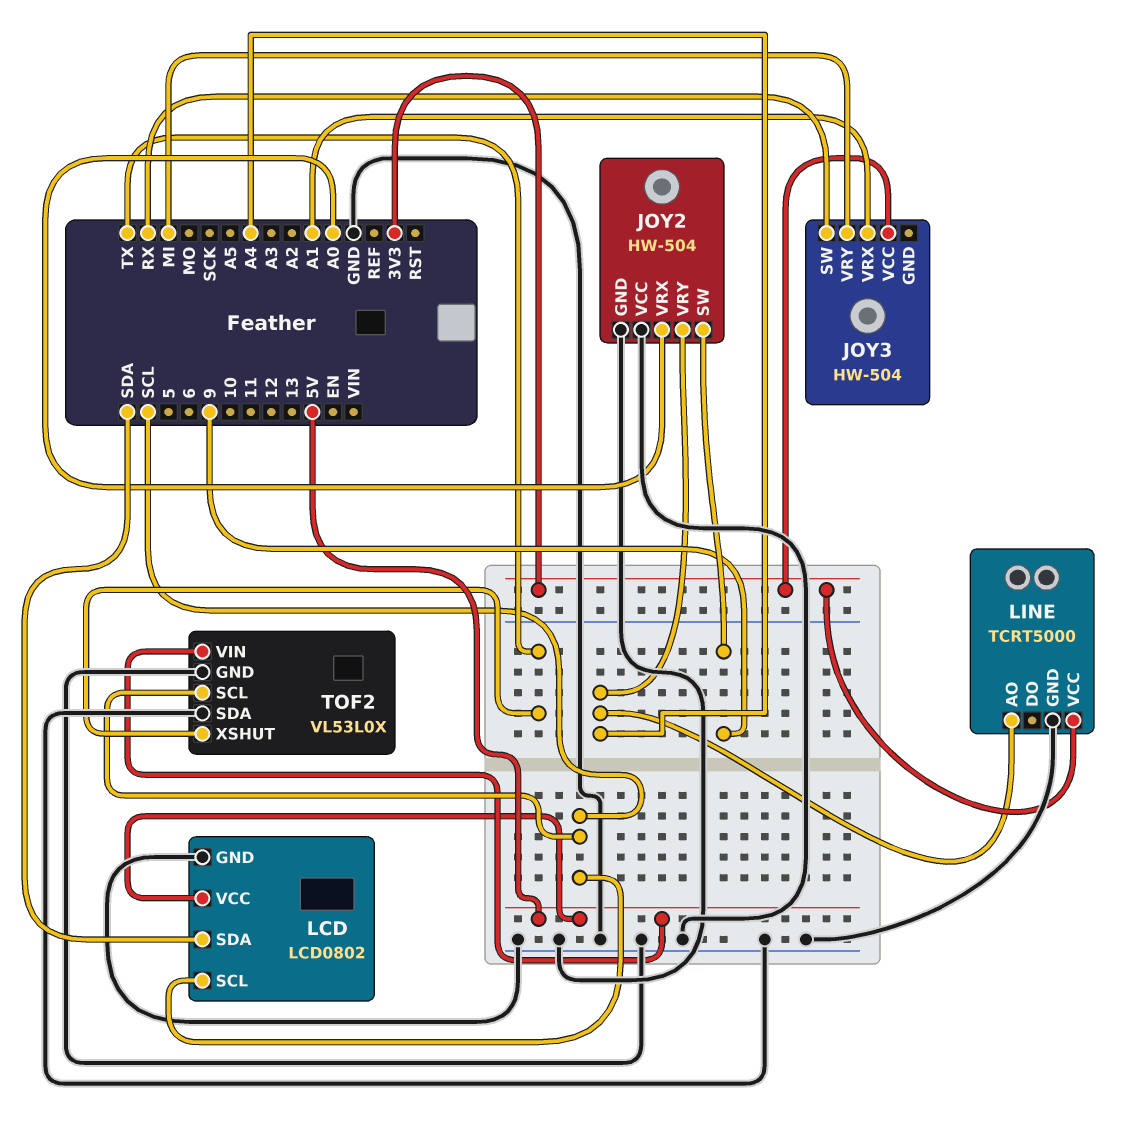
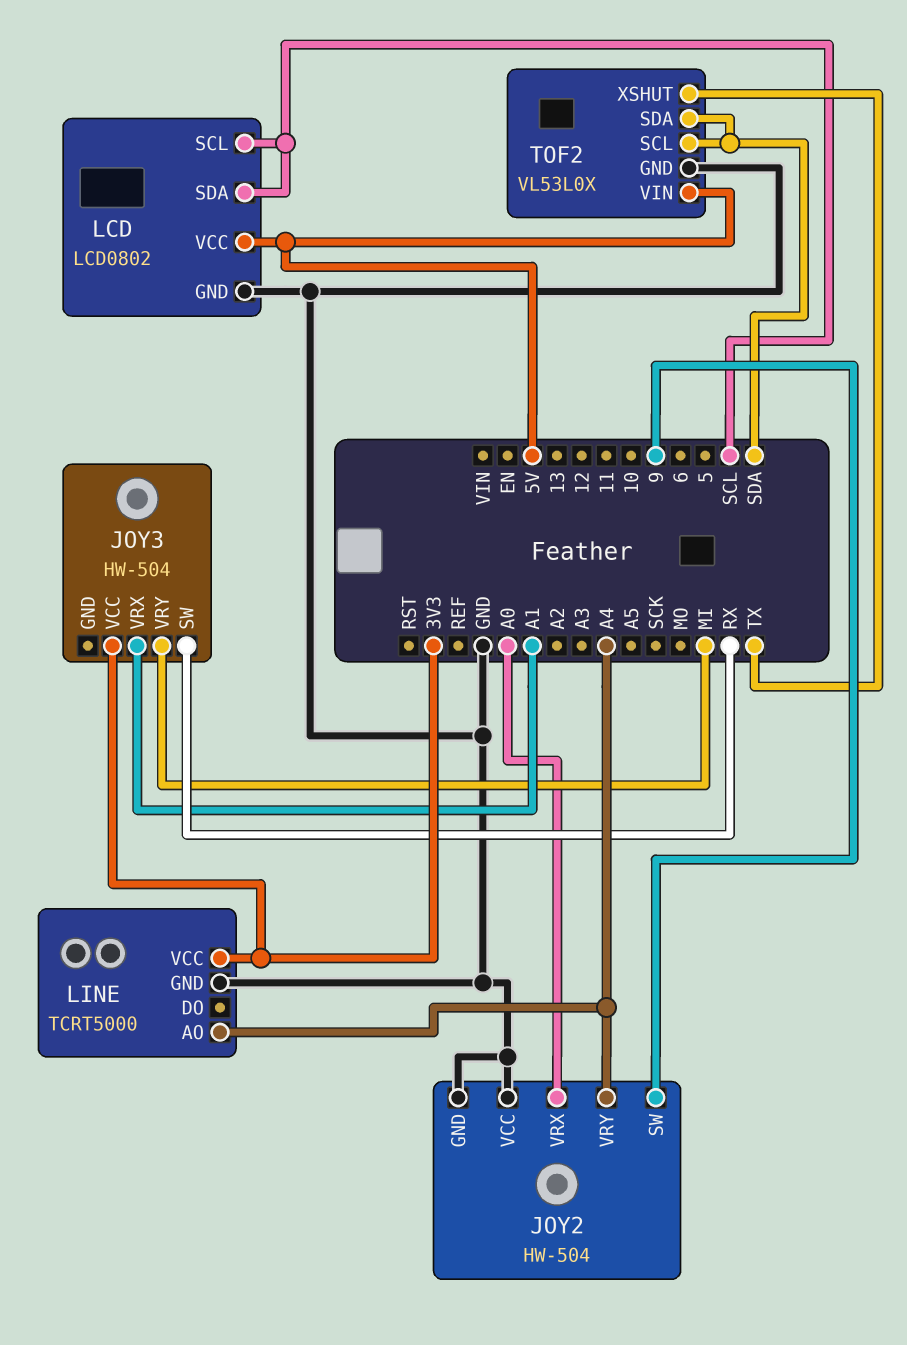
LCD pin SDA: SDA -> SCL
TOF2 pin SCL: SCL -> SDA
TOF2 pin SDA: GND -> SDA

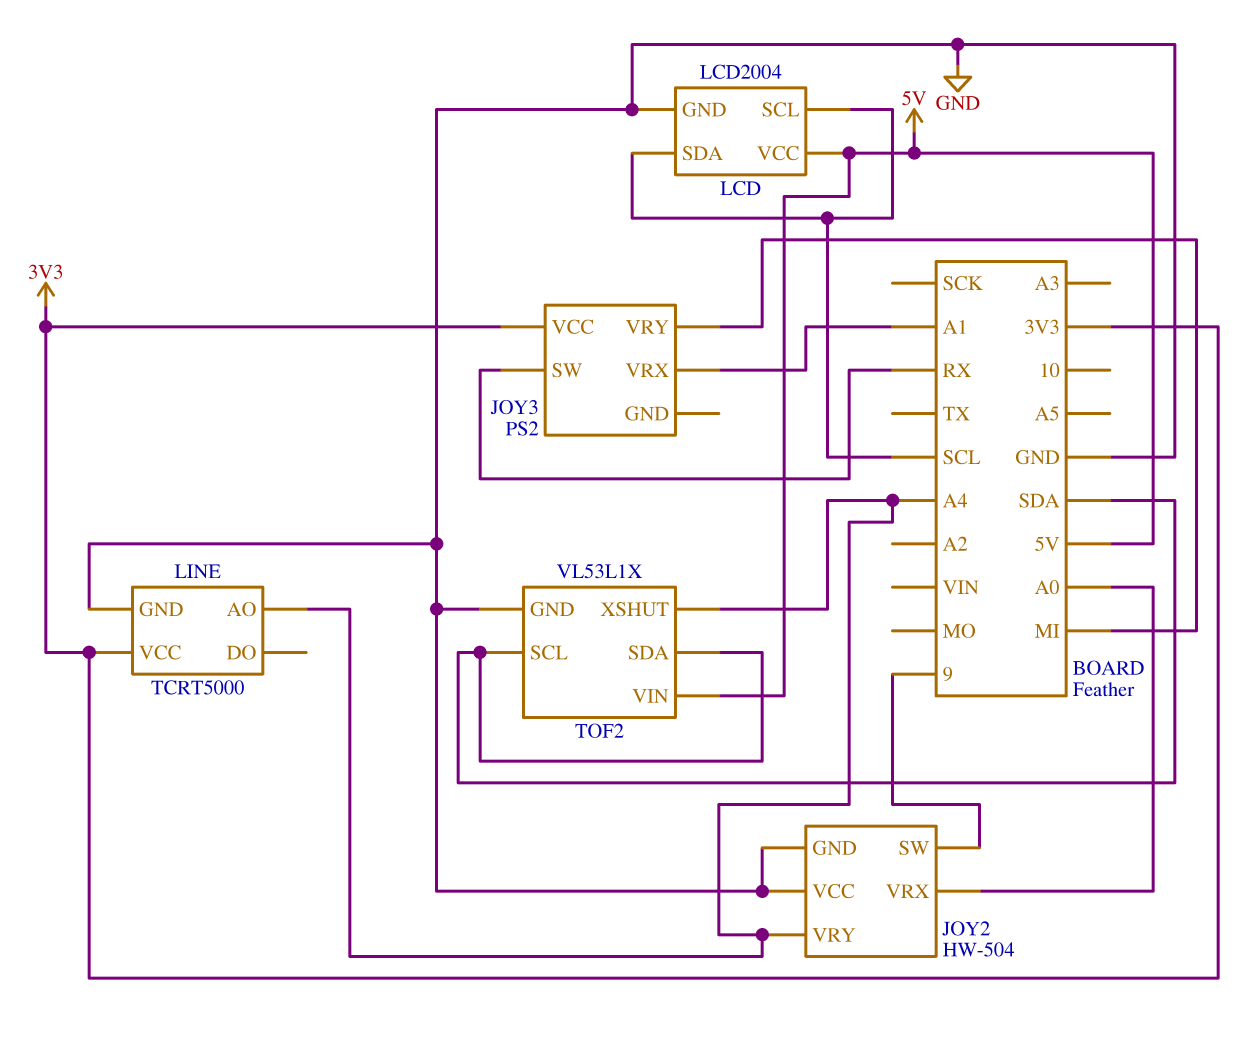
JOY3: HW-504 -> PS2
LCD: LCD0802 -> LCD2004
TOF2: VL53L0X -> VL53L1X
TOF2 pin XSHUT: TX -> A4

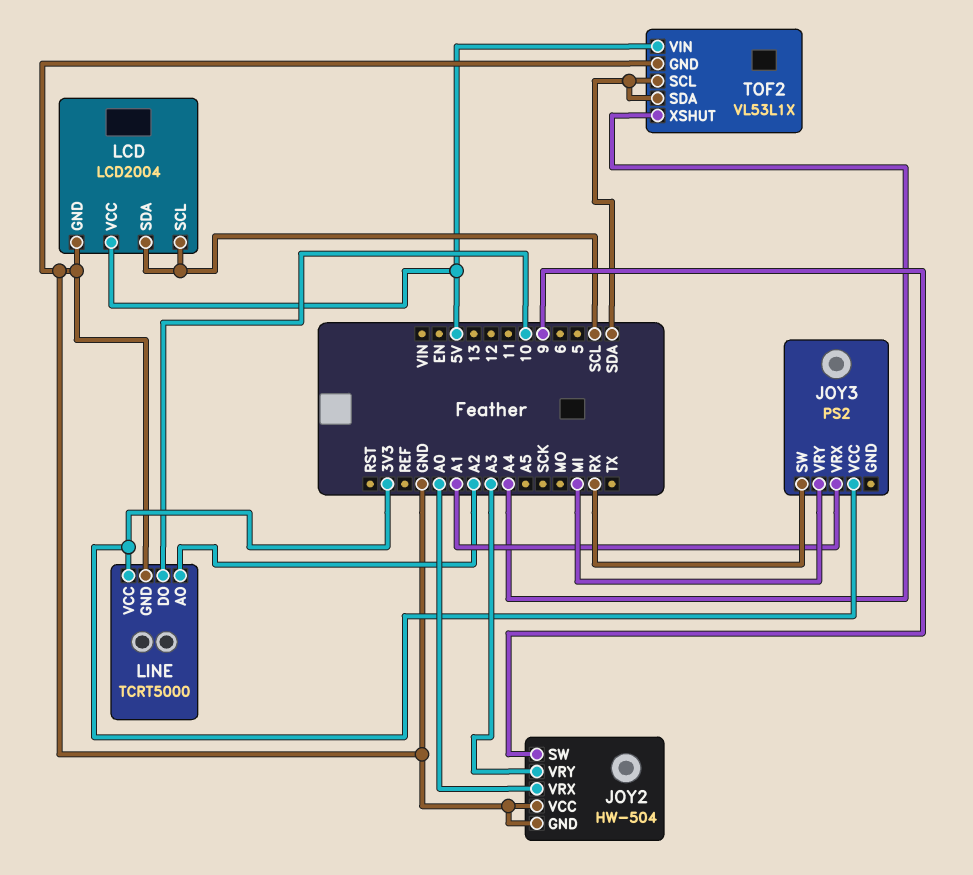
JOY2 pin VRY: A4 -> A3
LINE pin AO: A4 -> A2
LINE pin DO: none -> 10

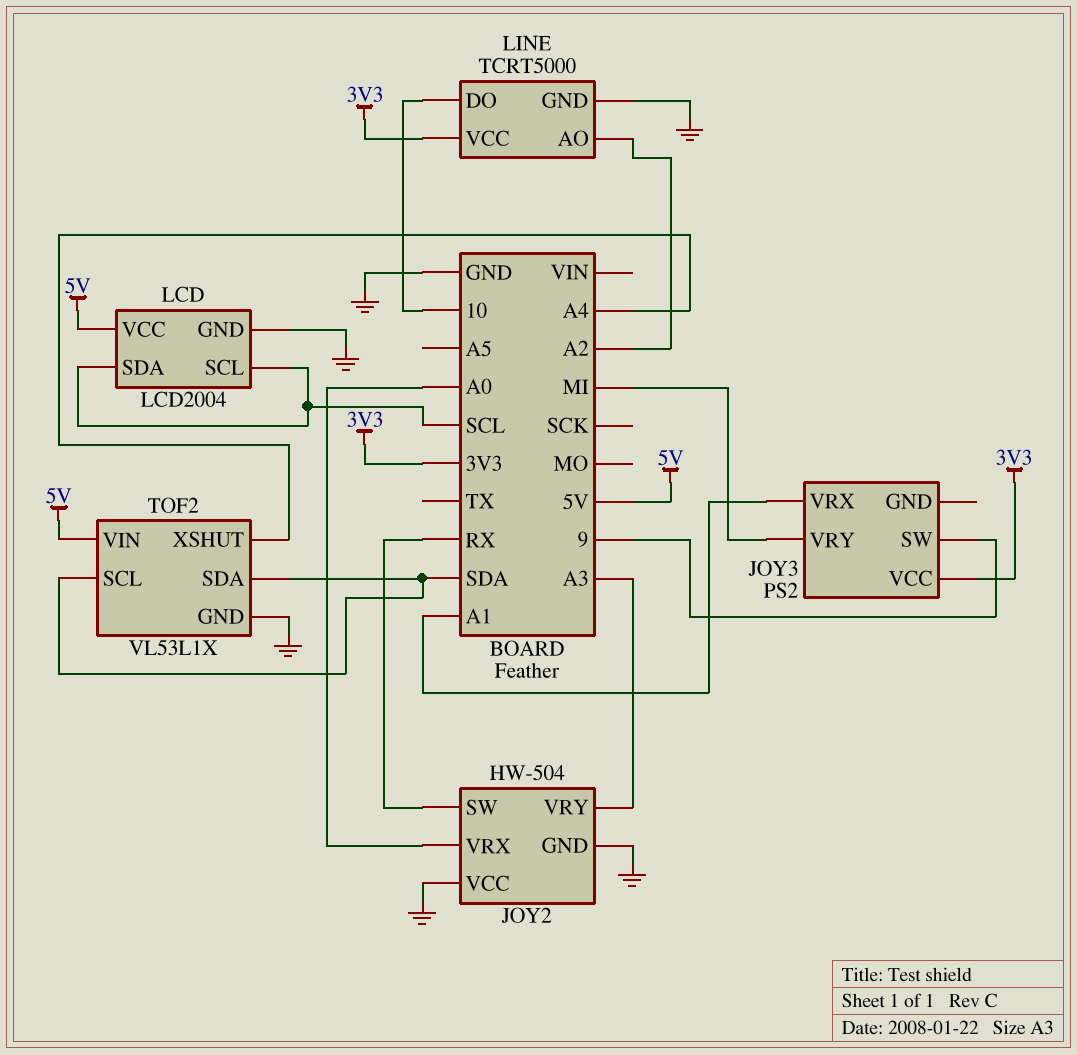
JOY2 pin SW: 9 -> RX
JOY3 pin SW: RX -> 9

